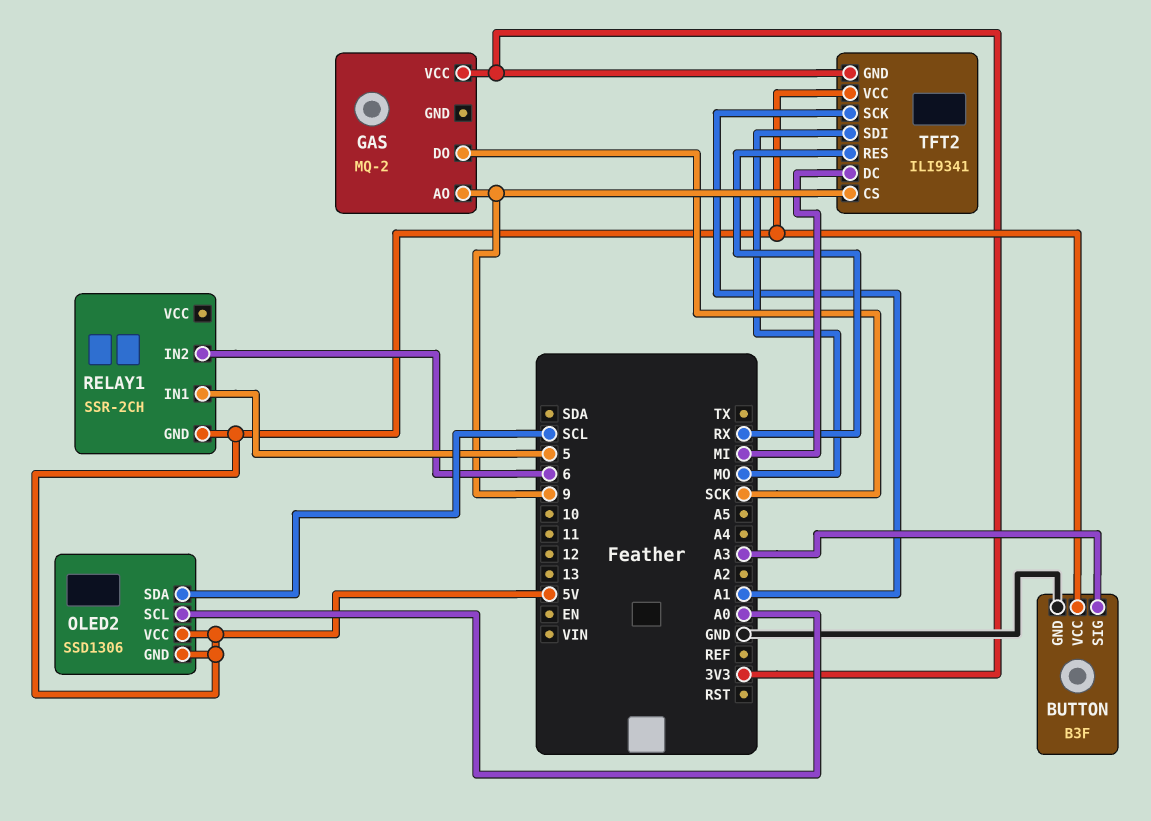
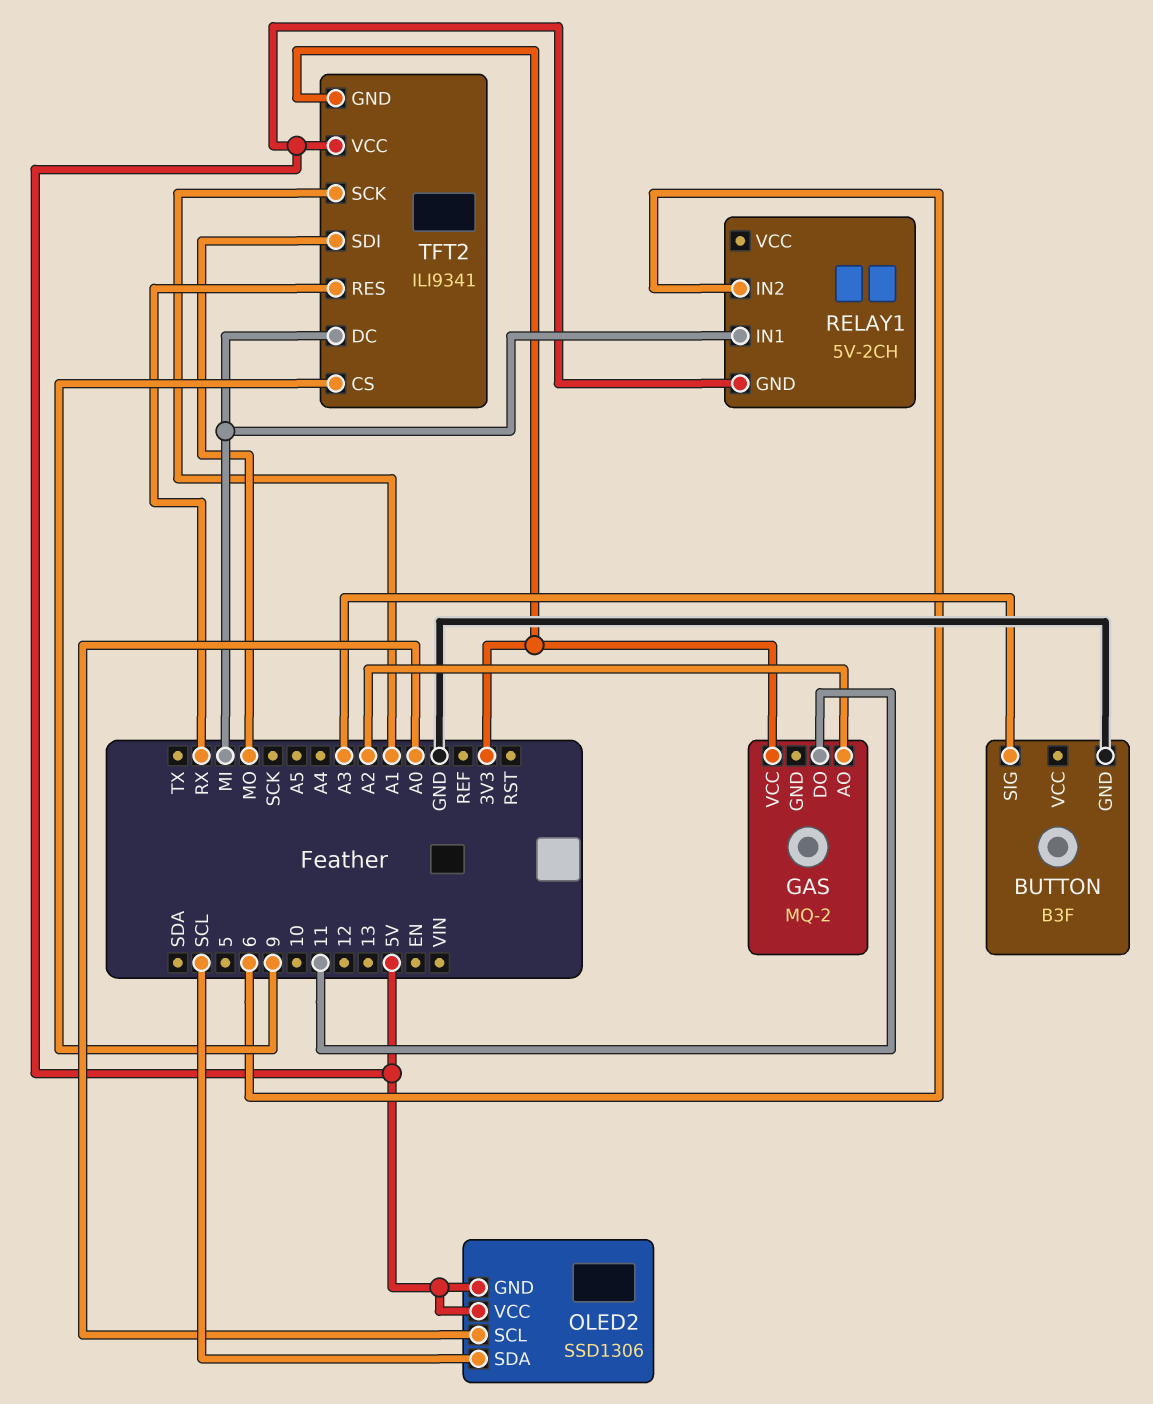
BUTTON pin VCC: 5V -> none
GAS pin AO: 9 -> A2
GAS pin DO: SCK -> 11
RELAY1: SSR-2CH -> 5V-2CH
RELAY1 pin IN1: 5 -> MI

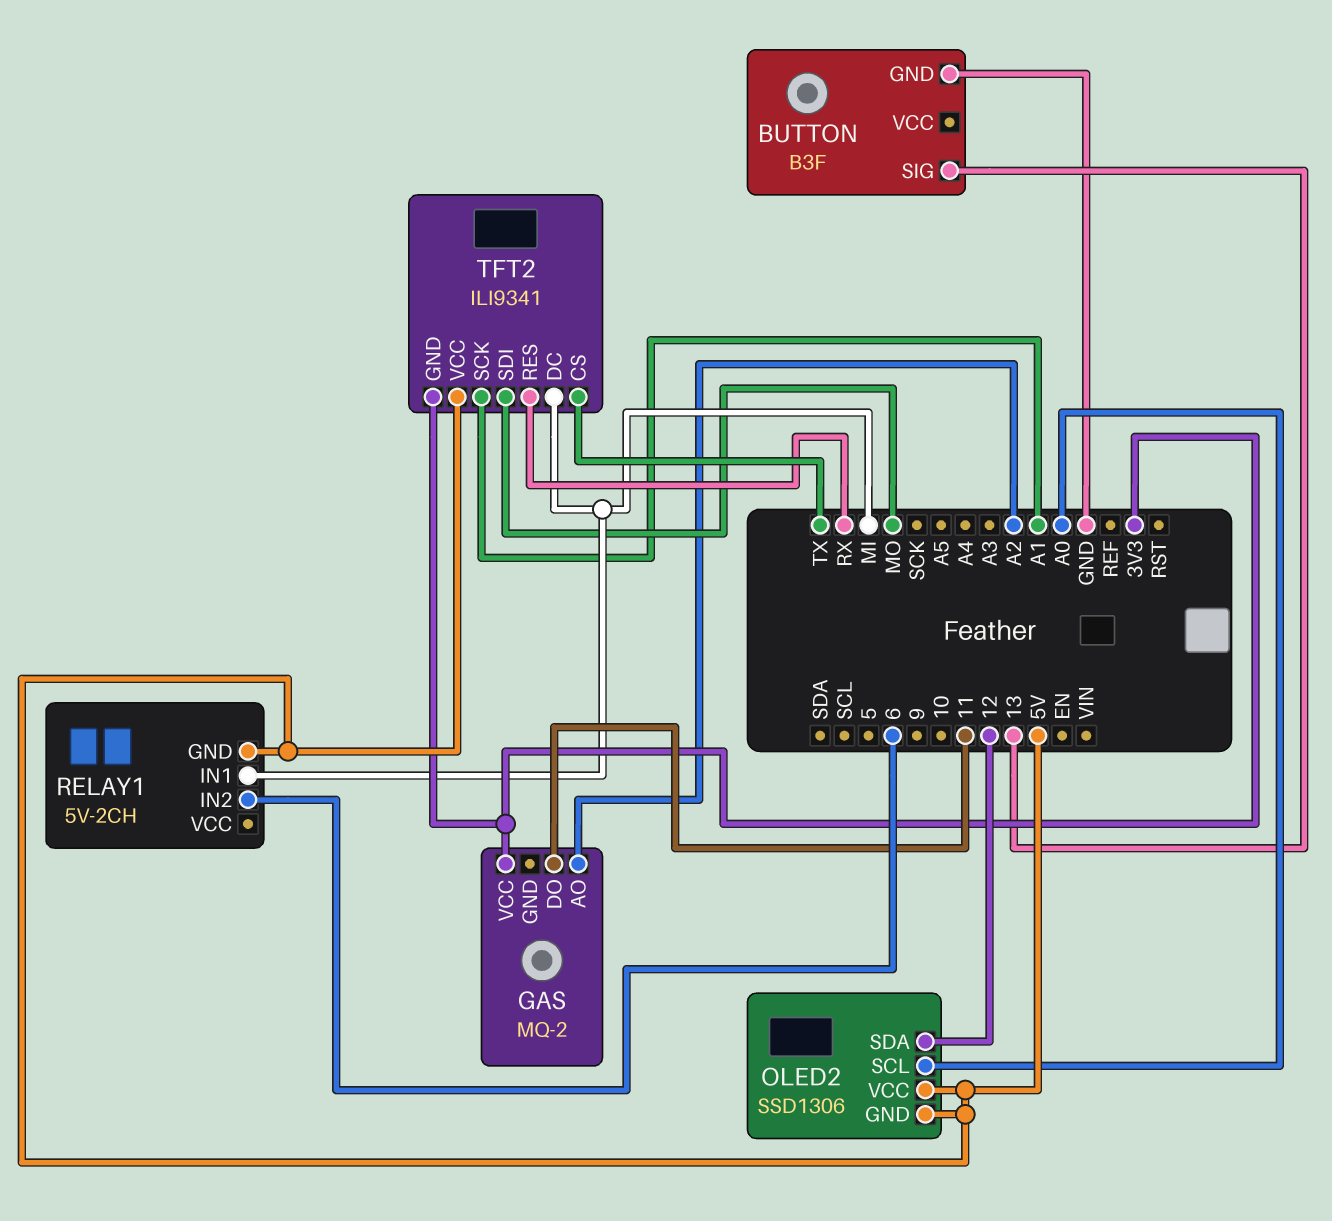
BUTTON pin SIG: A3 -> 13
OLED2 pin SDA: SCL -> 12
TFT2 pin CS: 9 -> TX

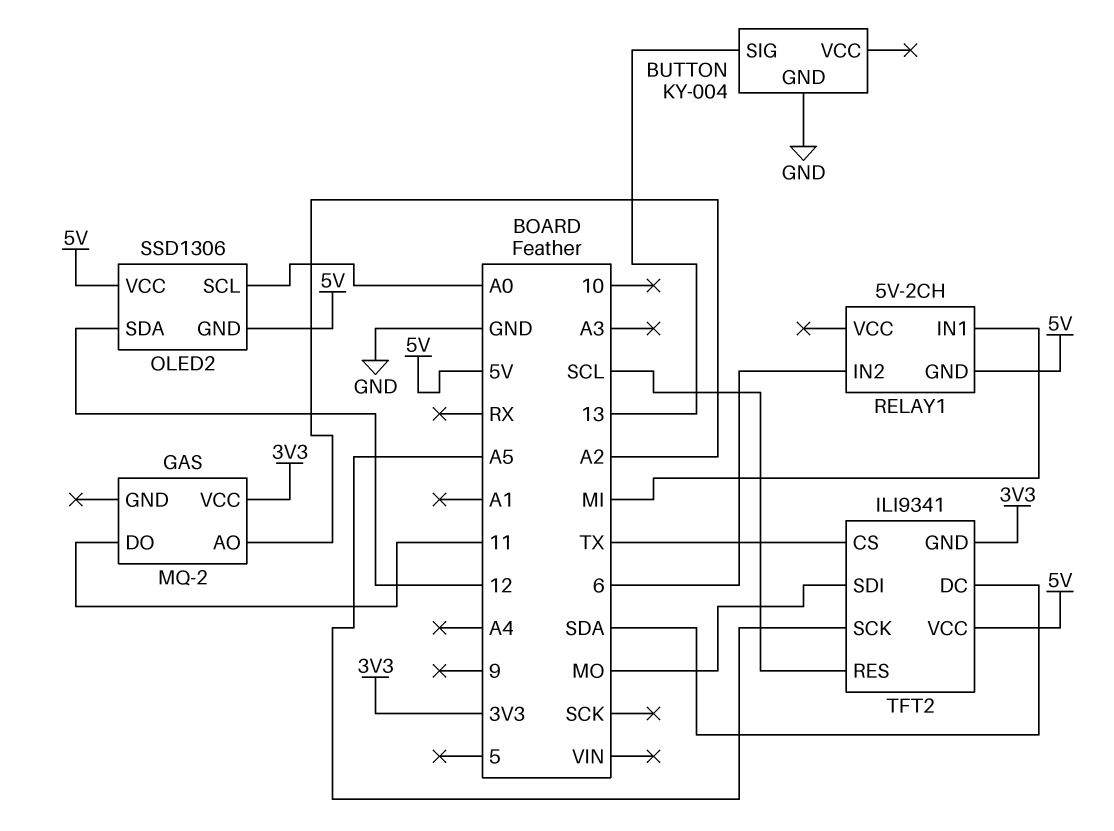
BUTTON: B3F -> KY-004
TFT2 pin DC: MI -> SDA
TFT2 pin RES: RX -> SCL
TFT2 pin SCK: A1 -> A5

